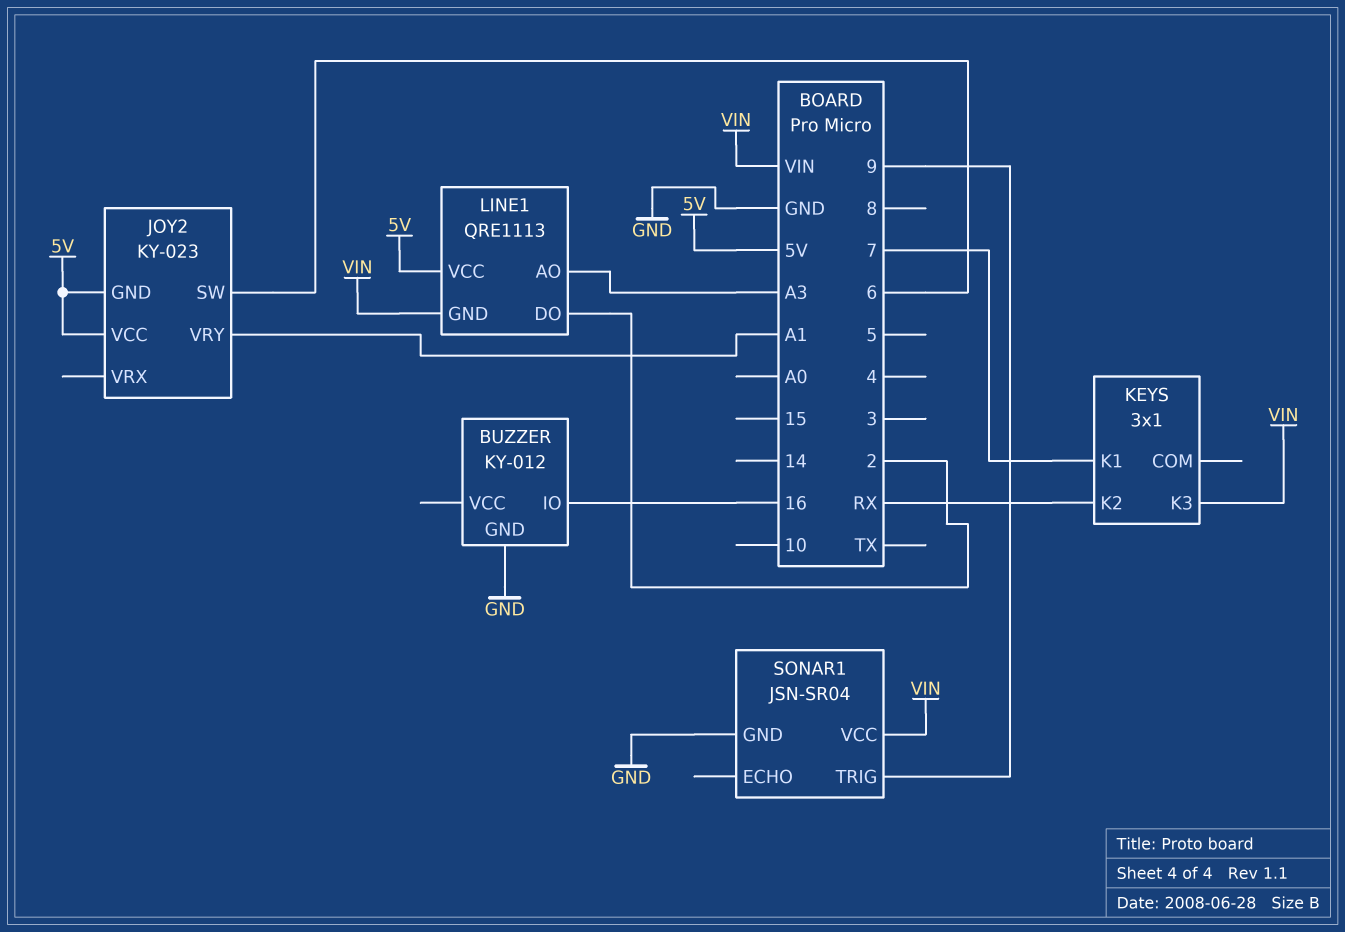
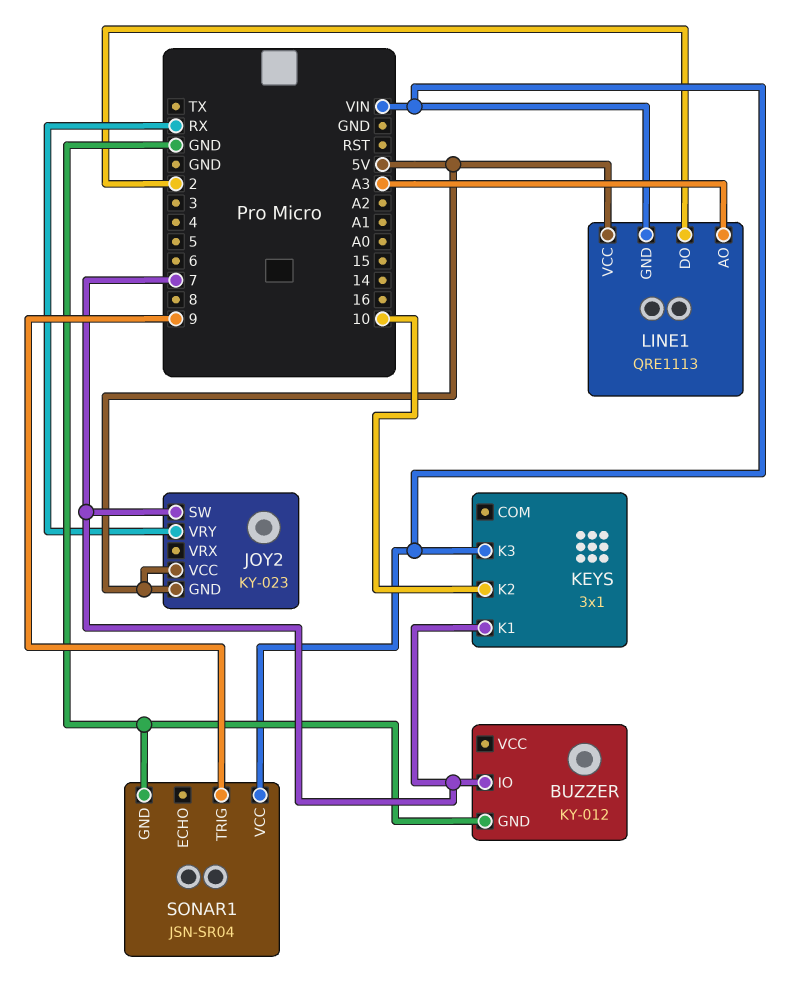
BUZZER pin IO: 16 -> 7
JOY2 pin SW: 6 -> 7
JOY2 pin VRY: A1 -> RX
KEYS pin K2: RX -> 10

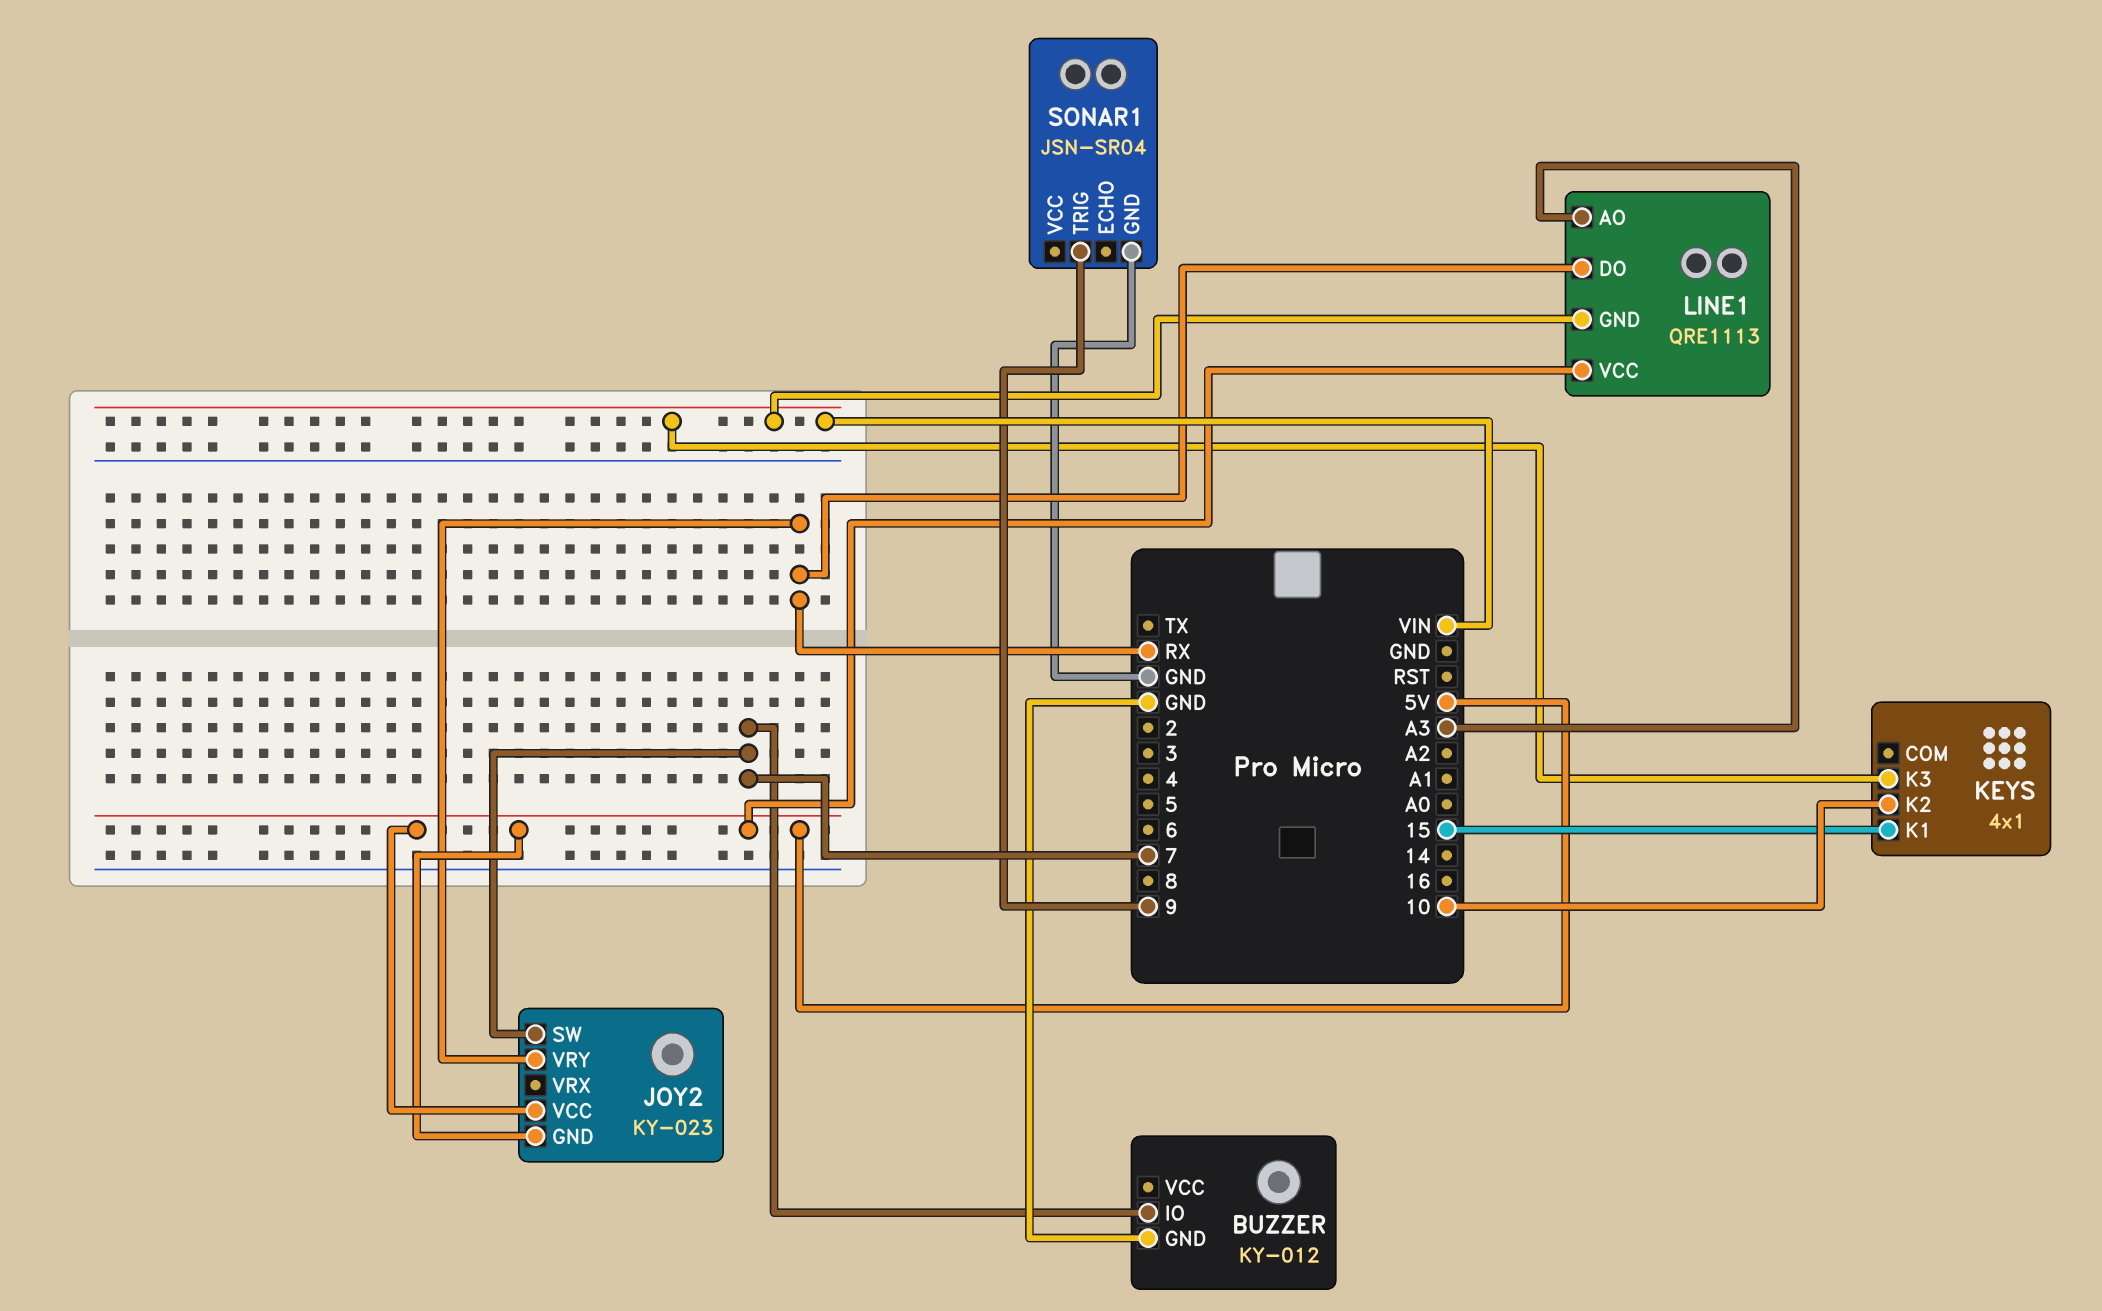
KEYS: 3x1 -> 4x1
KEYS pin K1: 7 -> 15
LINE1 pin DO: 2 -> RX
SONAR1 pin VCC: VIN -> none

